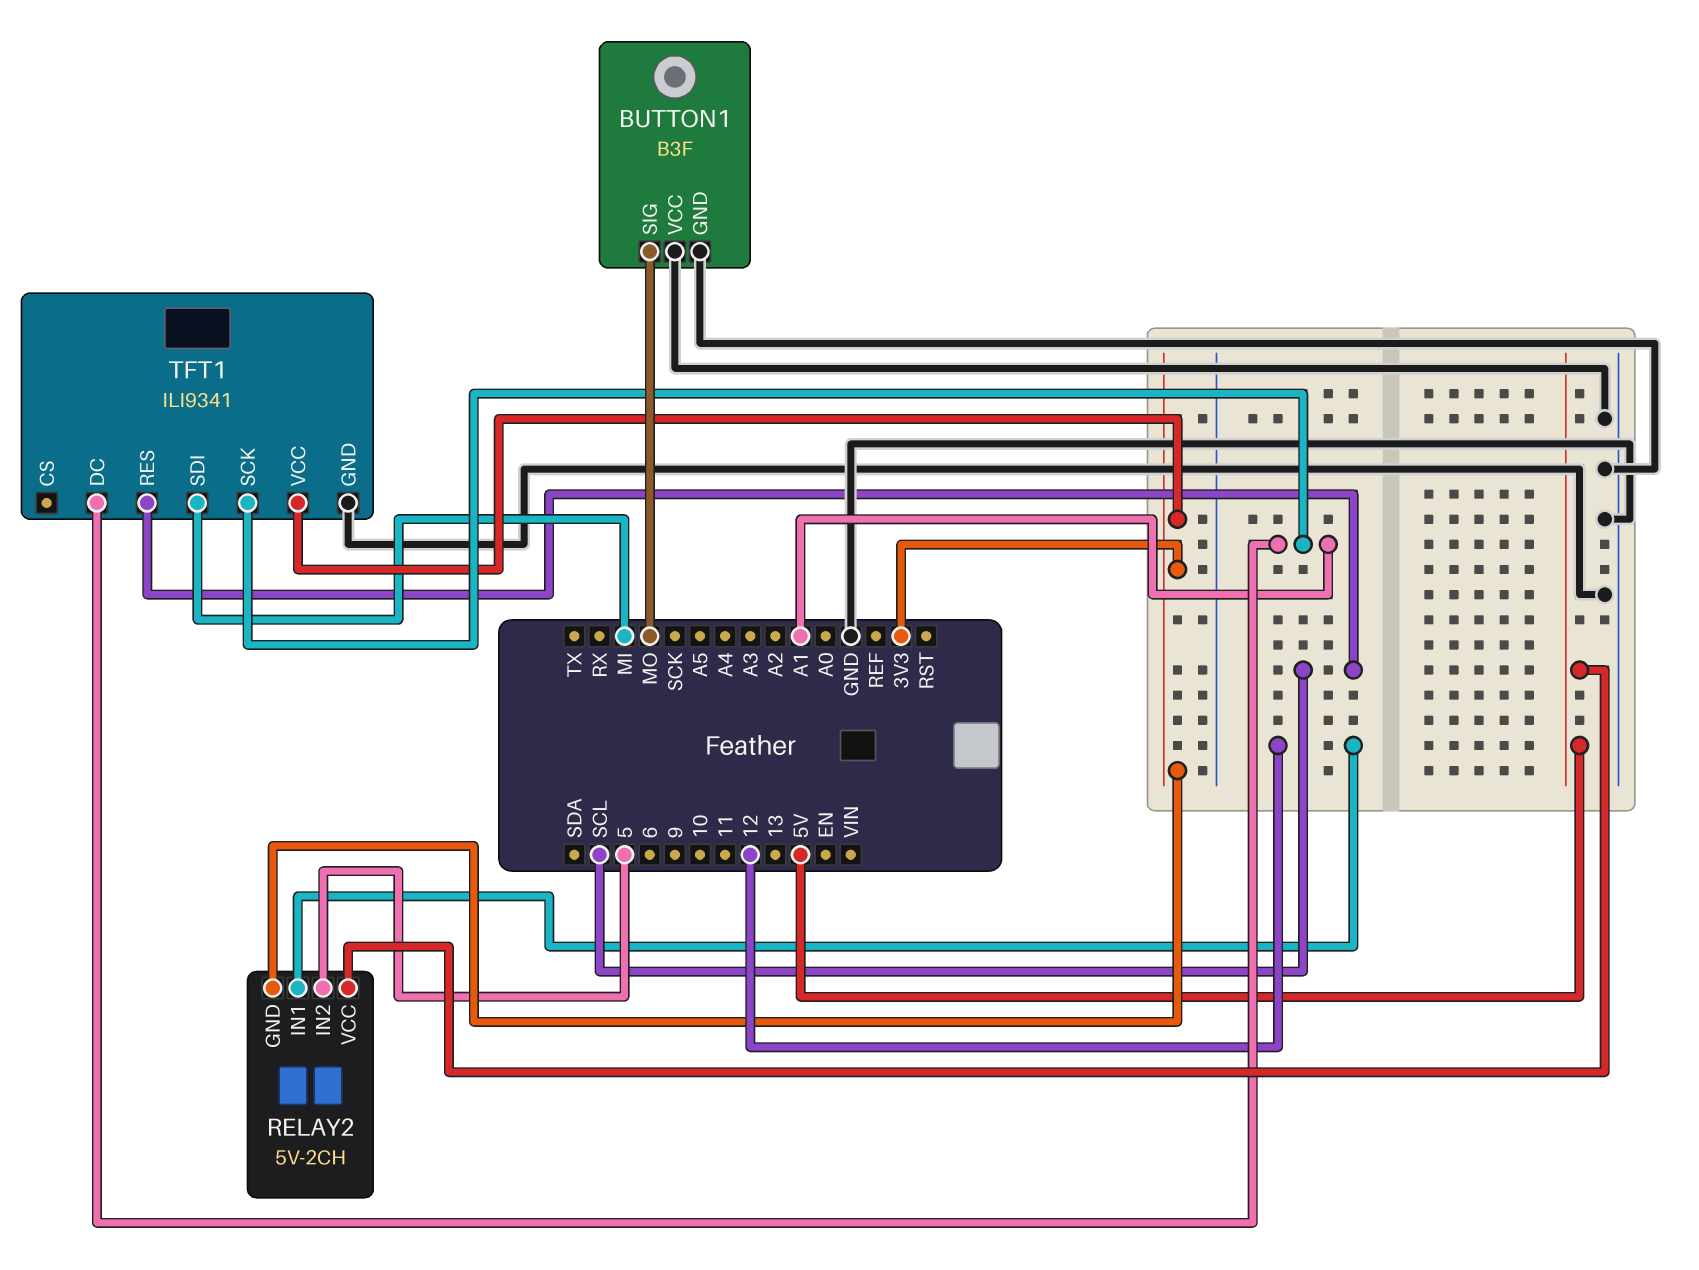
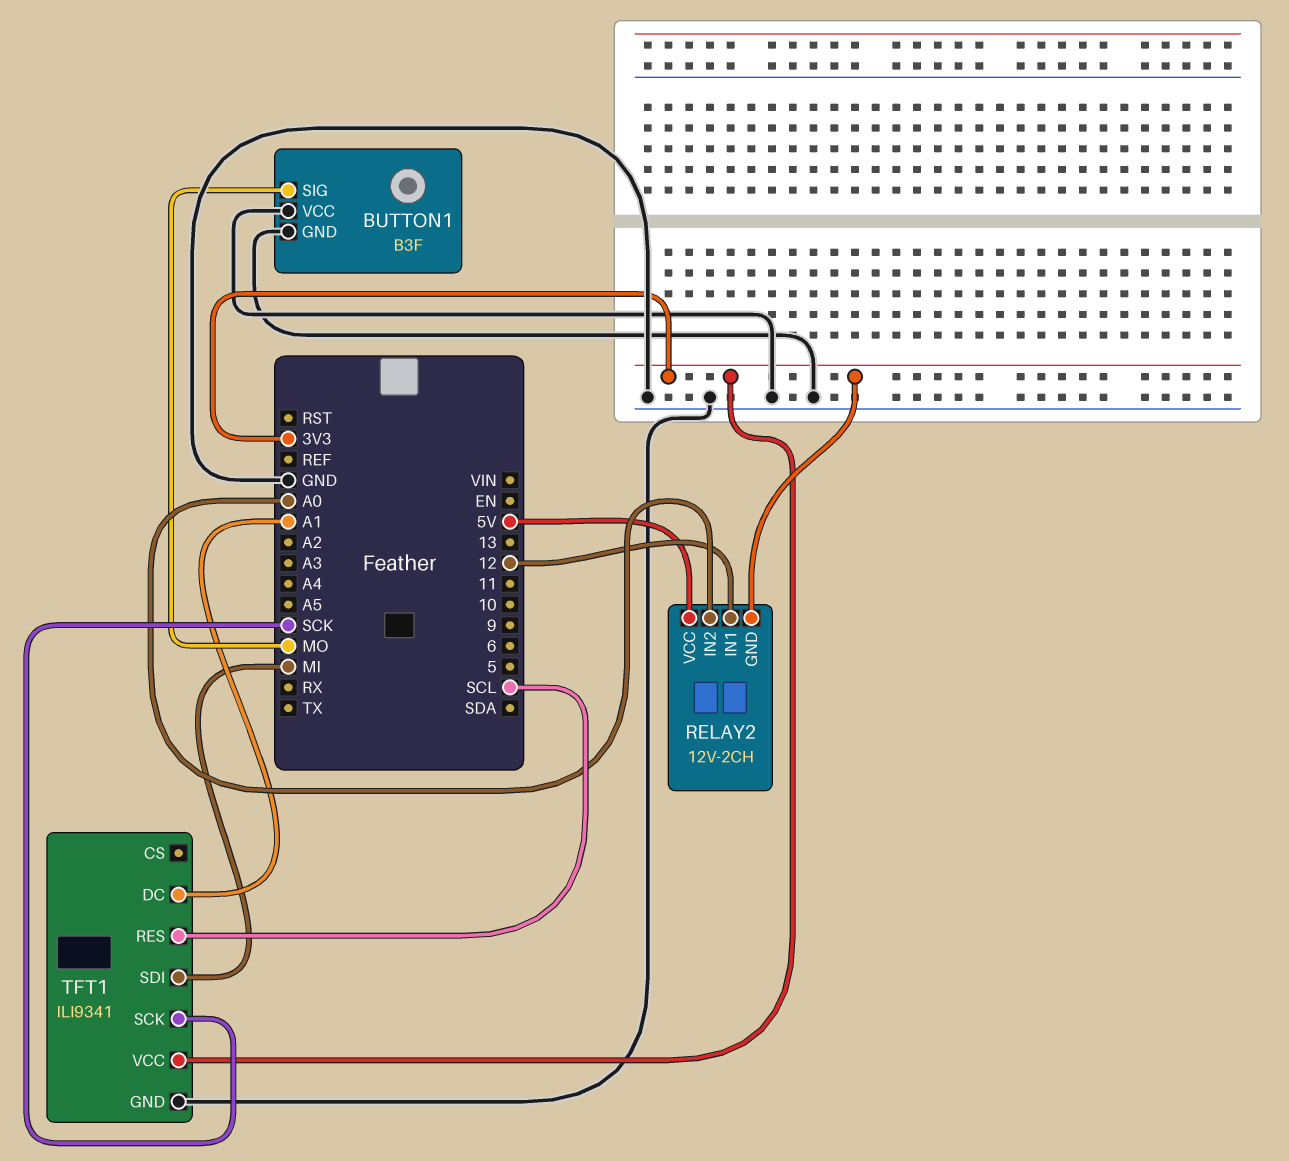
RELAY2: 5V-2CH -> 12V-2CH
RELAY2 pin IN2: 5 -> A0
TFT1 pin SCK: A1 -> SCK

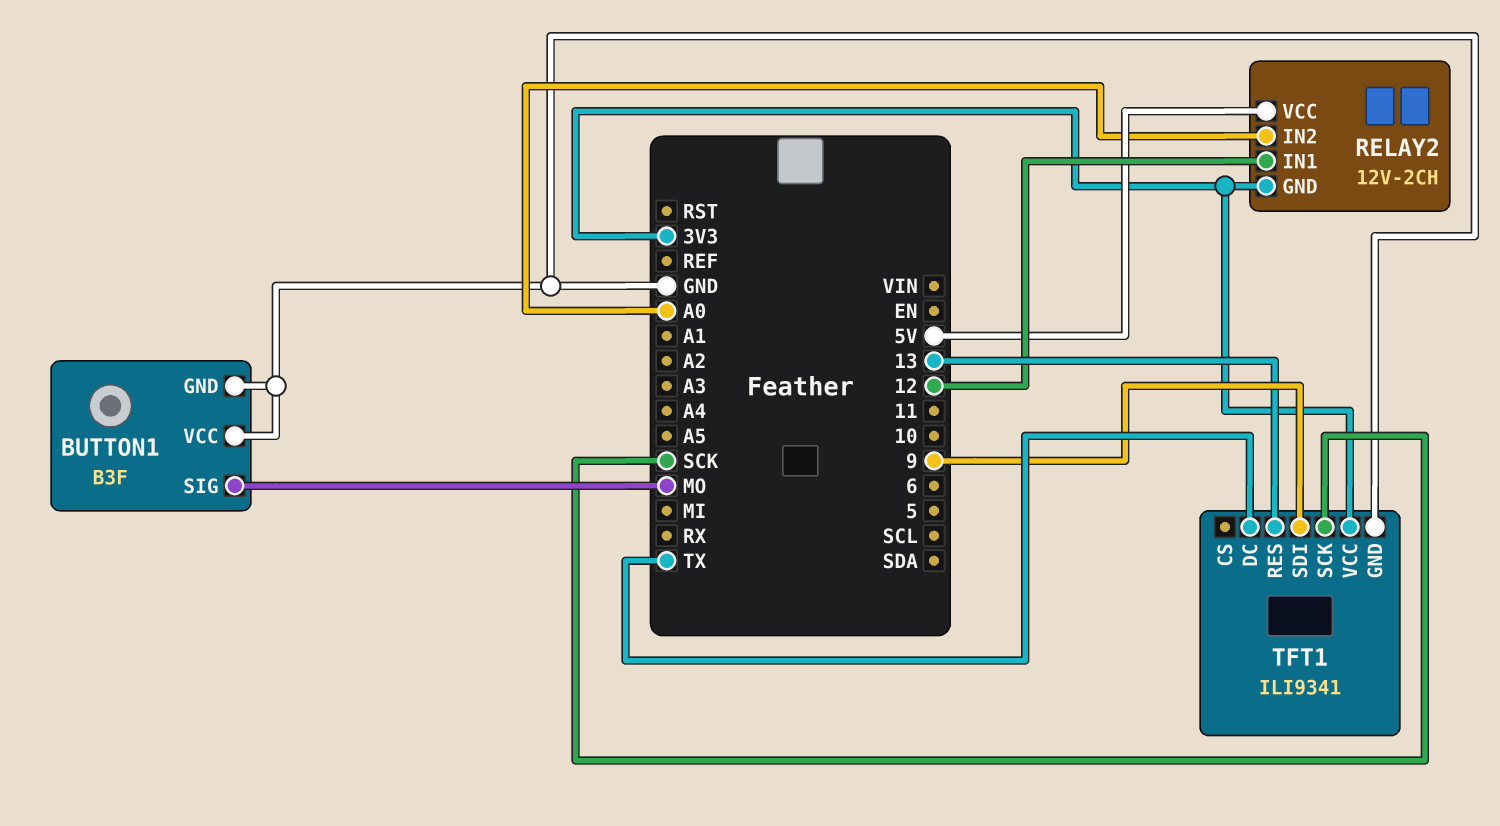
TFT1 pin DC: A1 -> TX
TFT1 pin RES: SCL -> 13
TFT1 pin SDI: MI -> 9

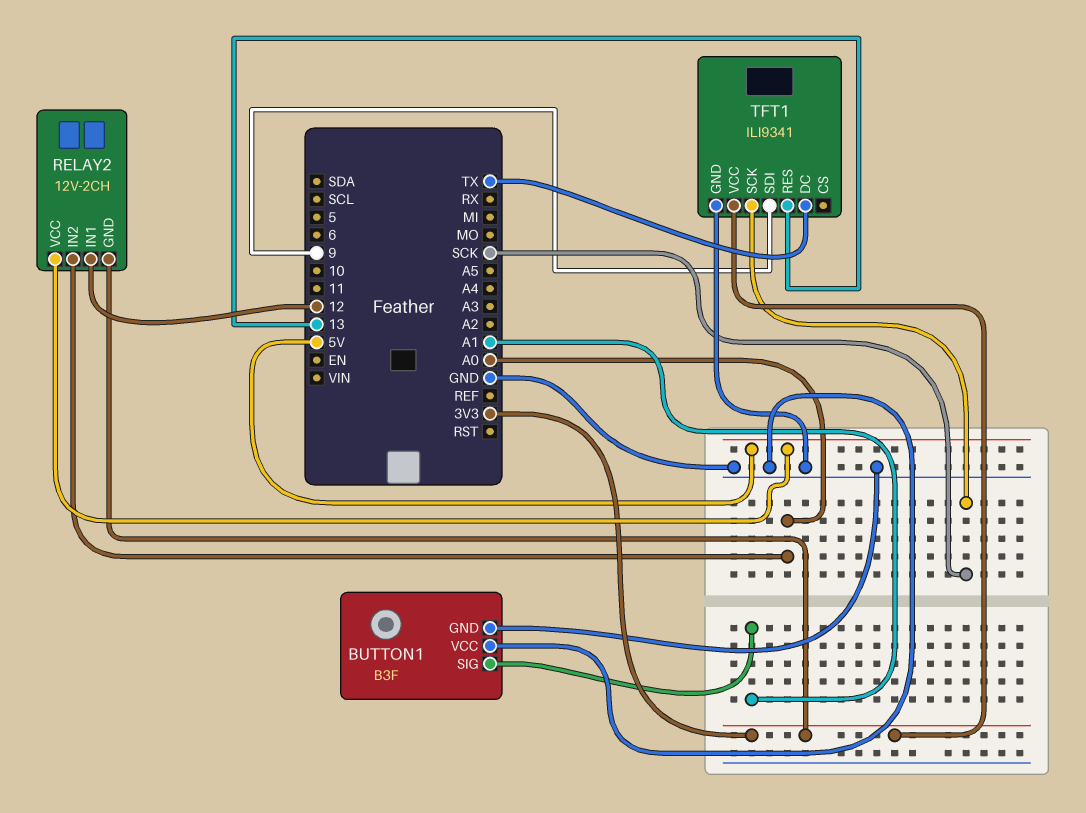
BUTTON1 pin SIG: MO -> A1

